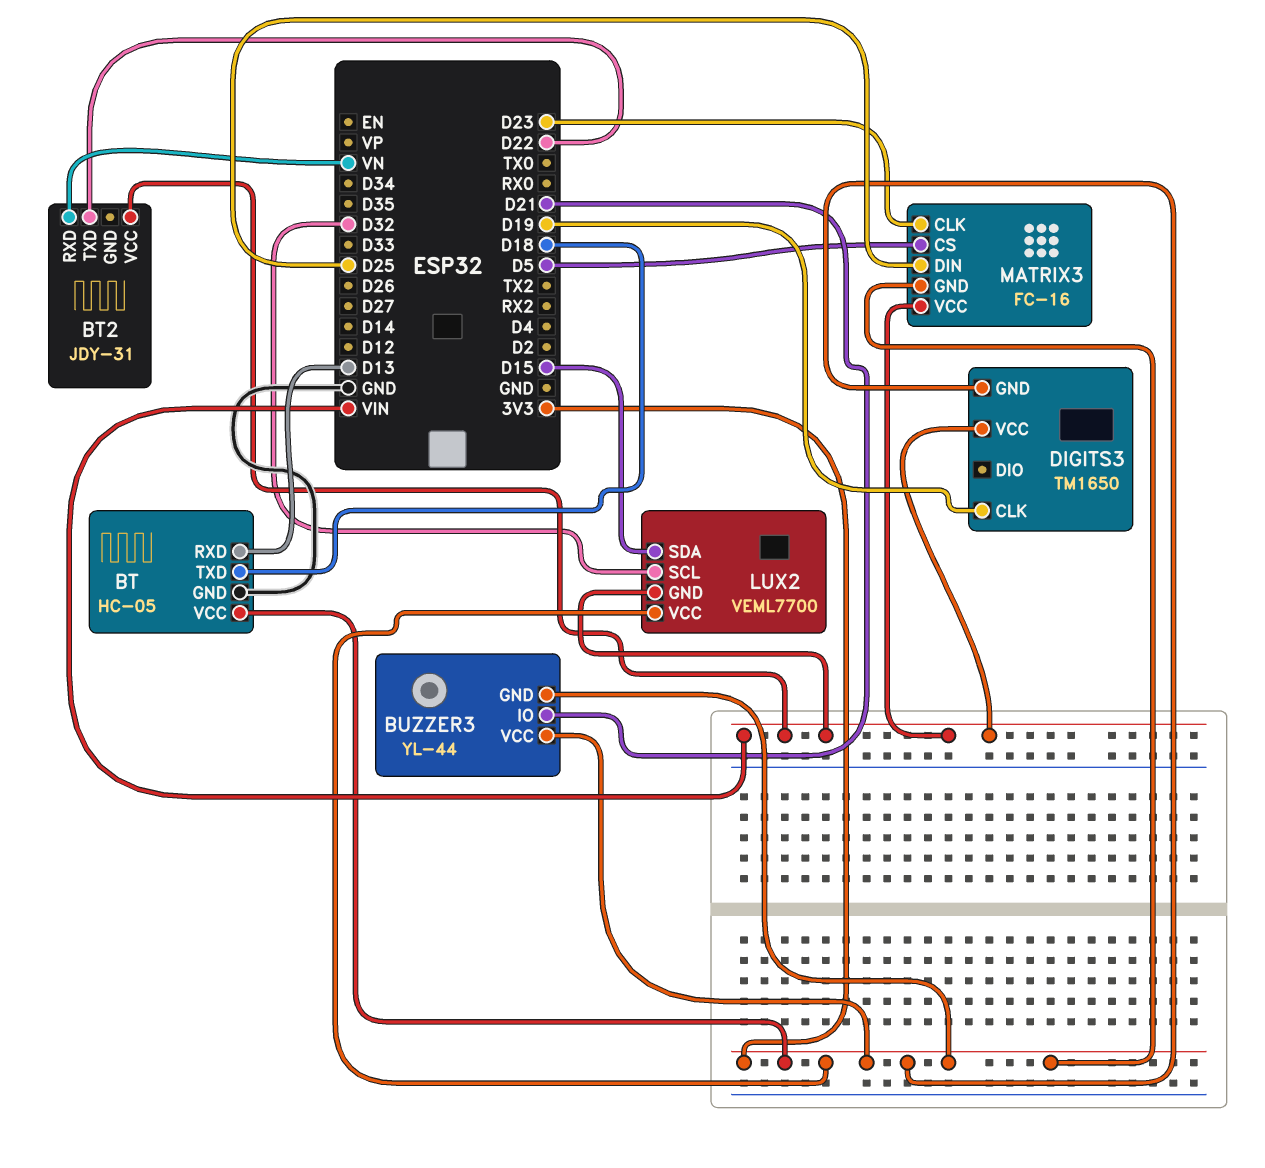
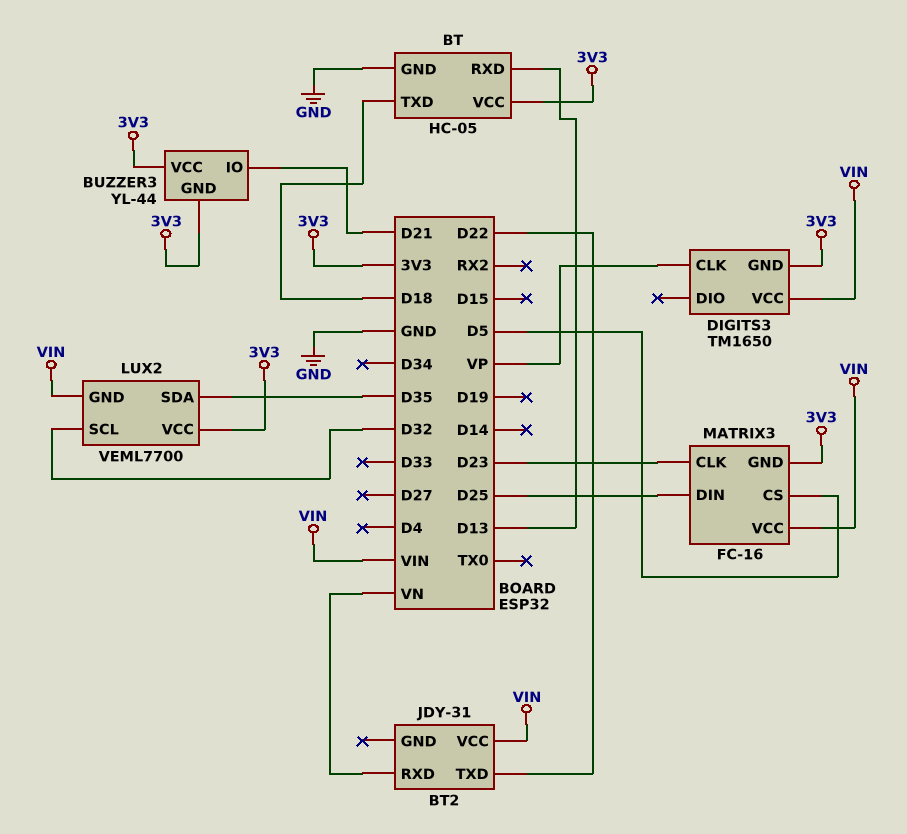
DIGITS3 pin CLK: D19 -> VP
LUX2 pin SDA: D15 -> D35

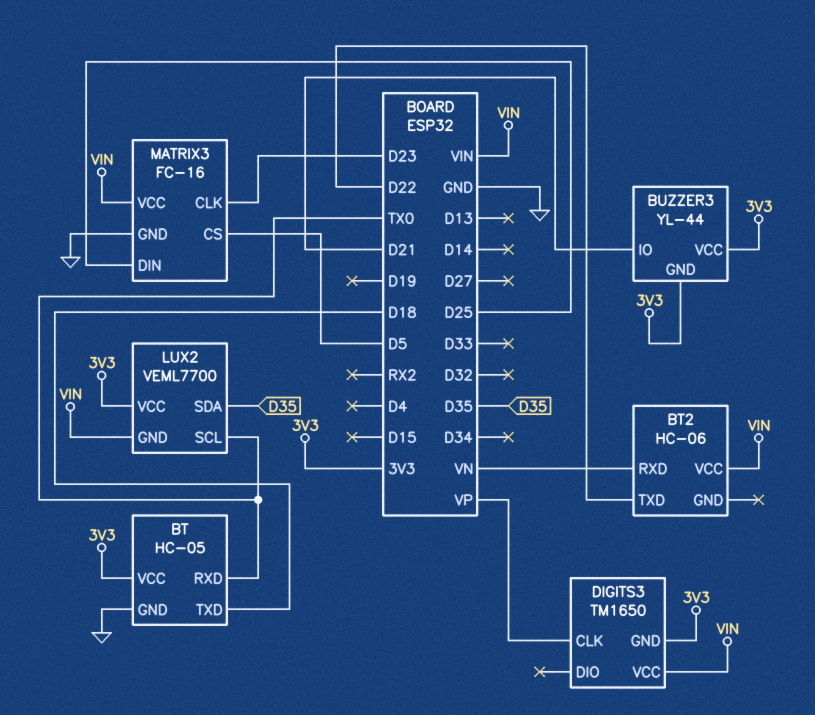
BT pin RXD: D13 -> TX0
BT2: JDY-31 -> HC-06
LUX2 pin SCL: D32 -> TX0
MATRIX3 pin GND: 3V3 -> GND

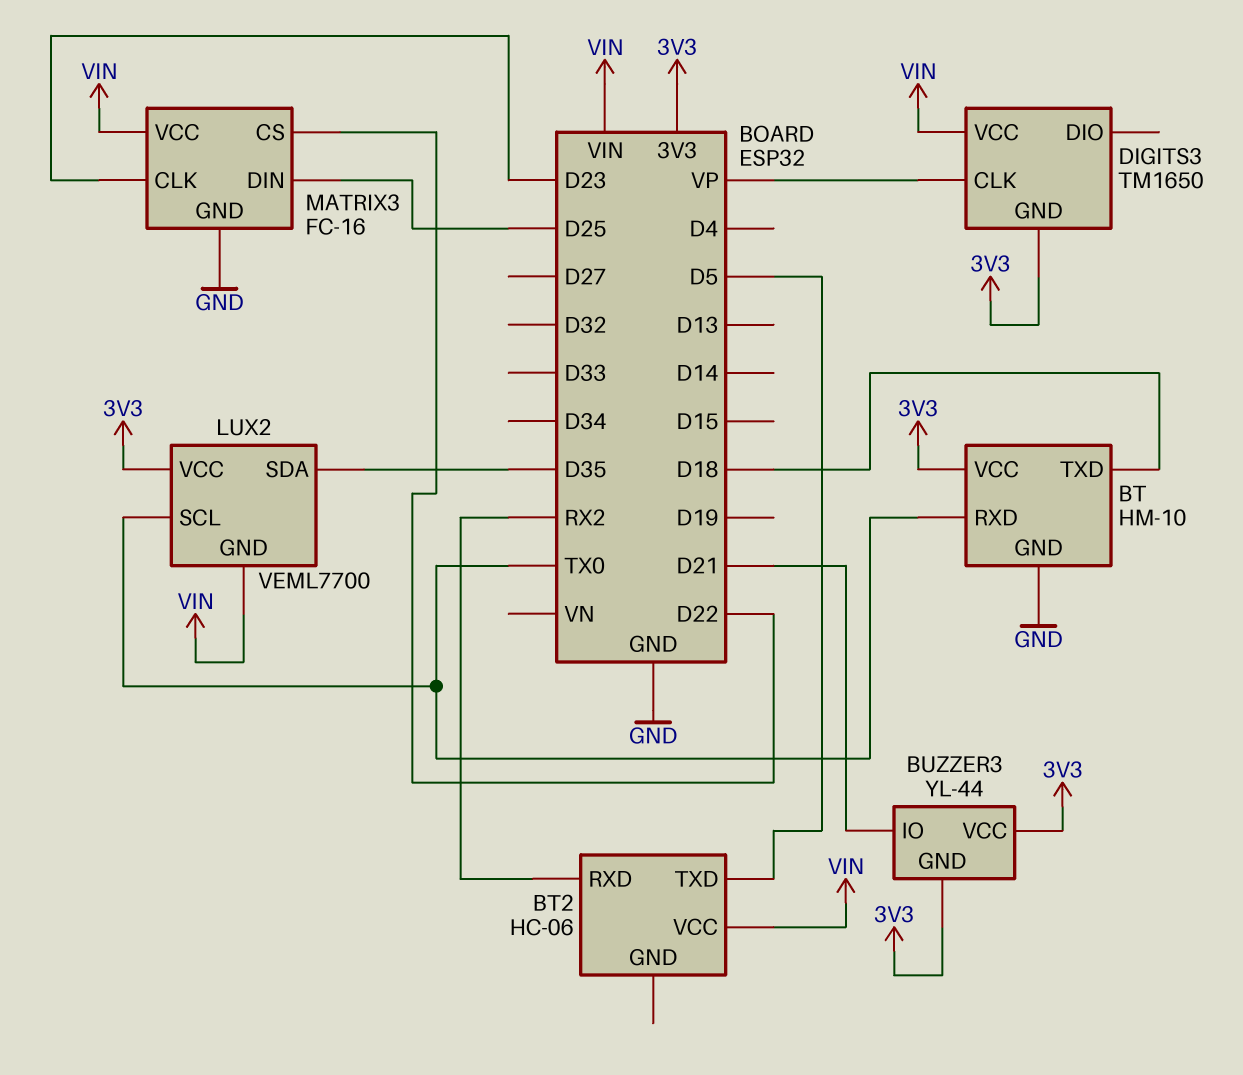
BT: HC-05 -> HM-10
BT2 pin RXD: VN -> RX2
BT2 pin TXD: D22 -> D5
MATRIX3 pin CS: D5 -> D22

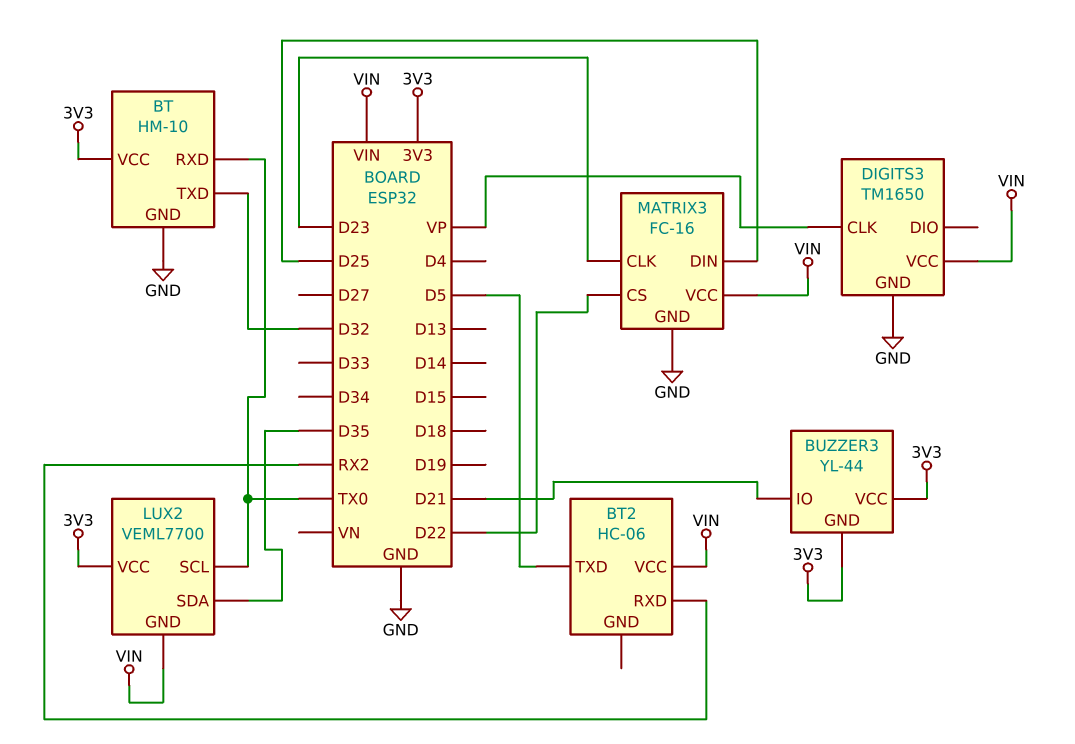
BT pin TXD: D18 -> D32
DIGITS3 pin GND: 3V3 -> GND

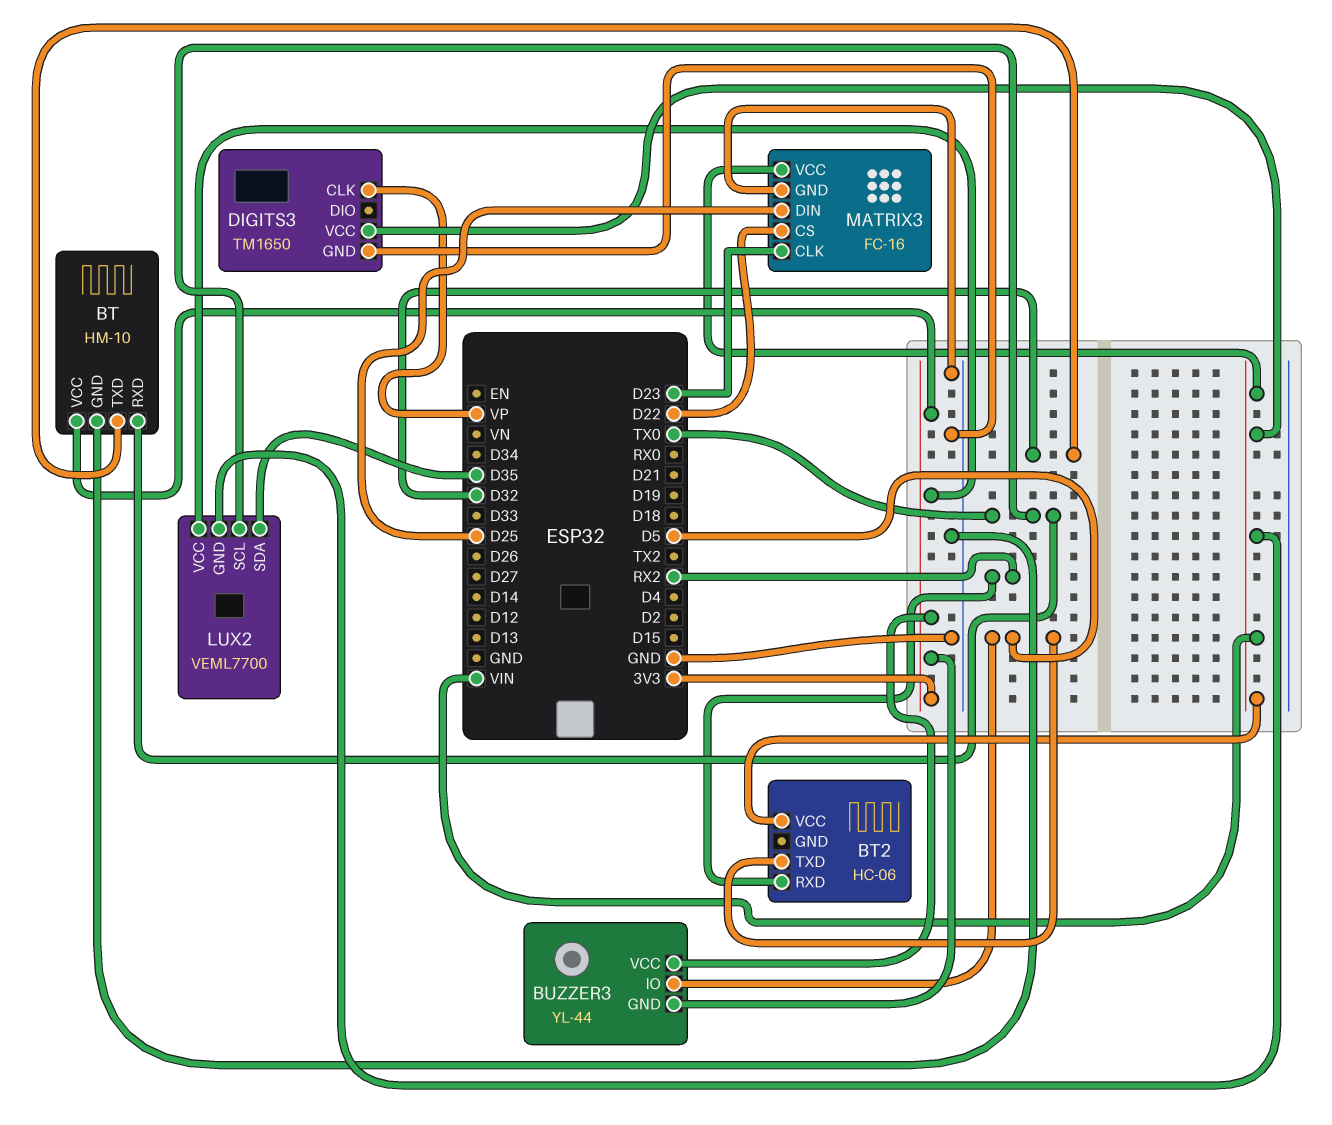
BUZZER3 pin IO: D21 -> D5

